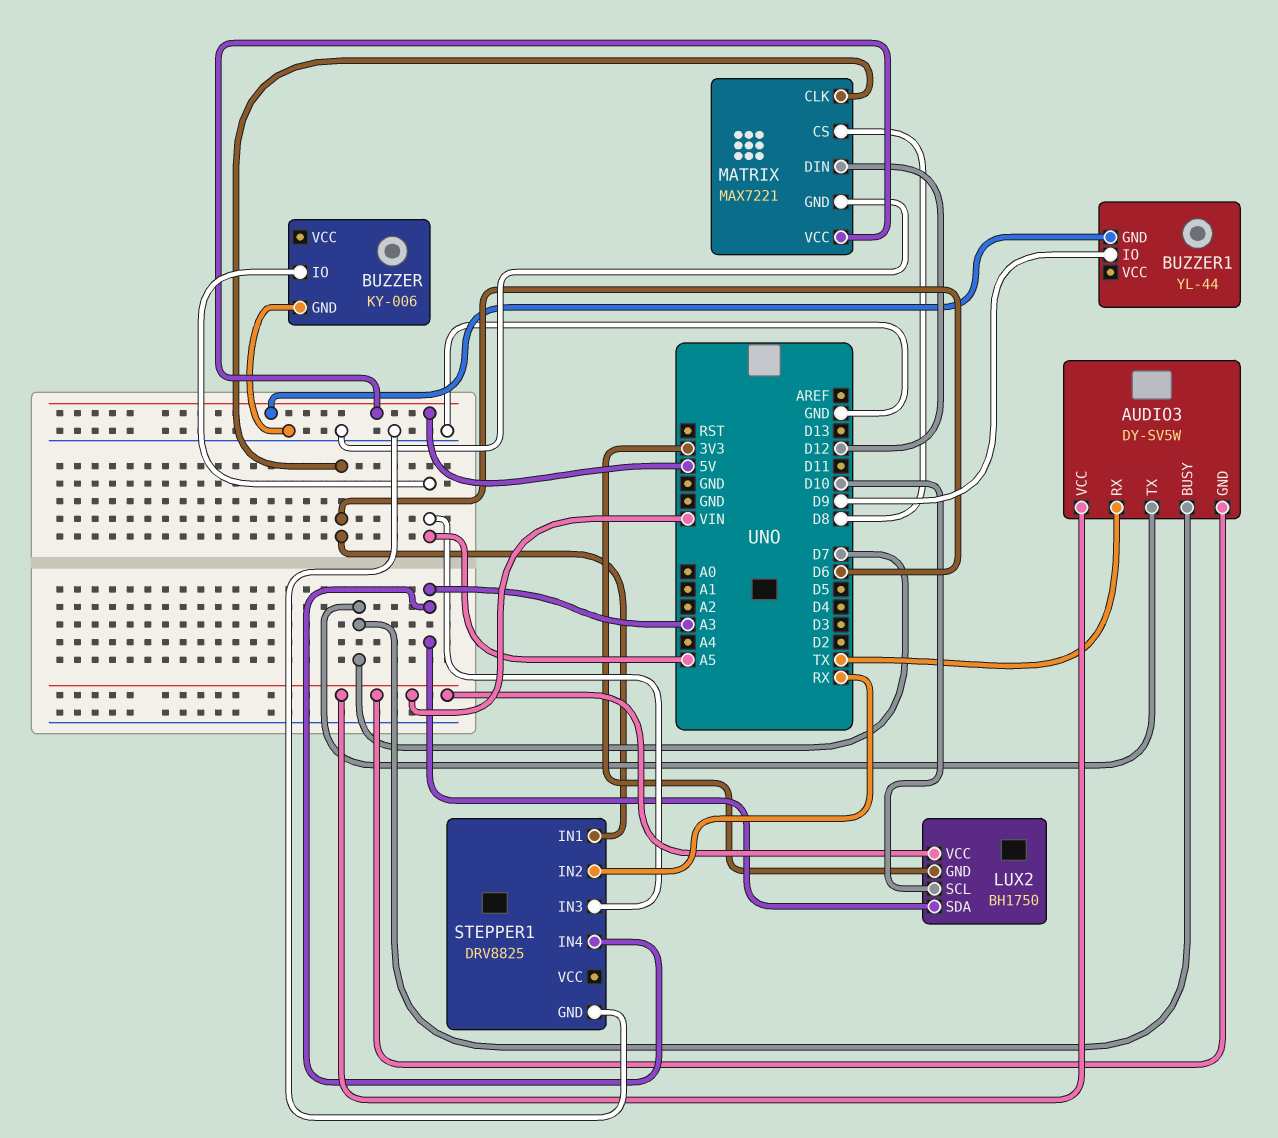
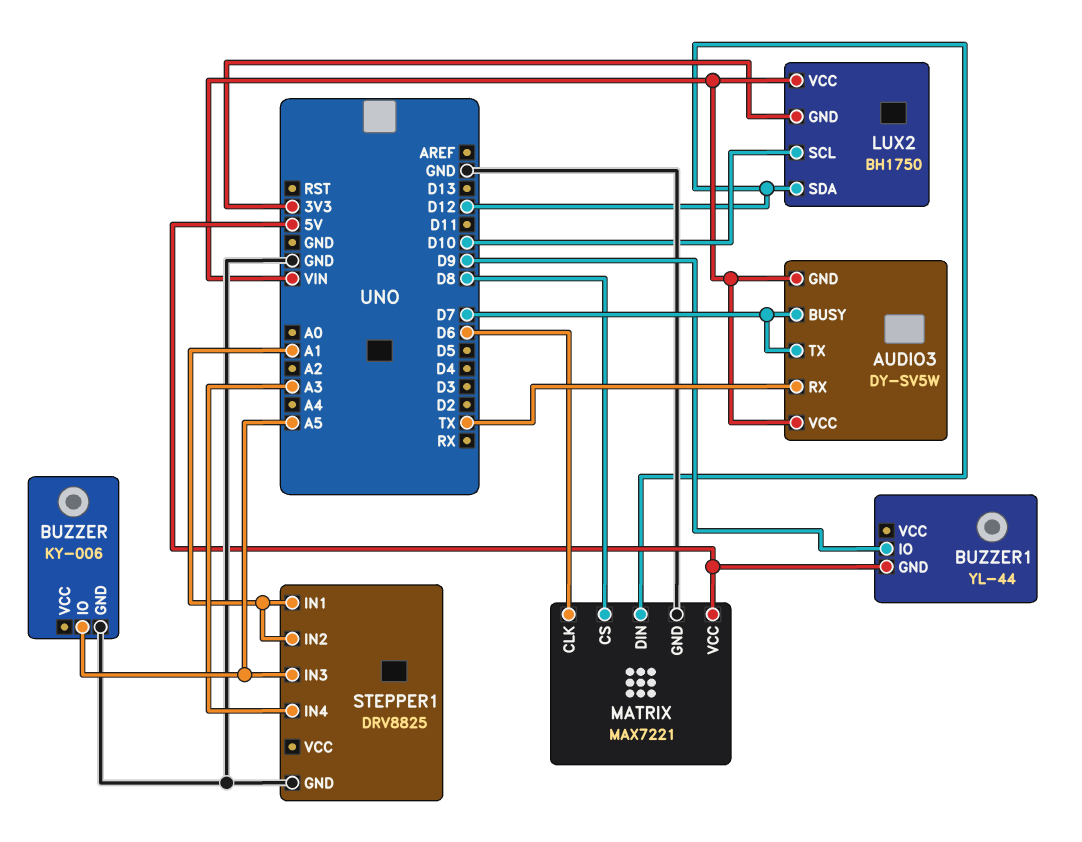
LUX2 pin SDA: A3 -> D12
STEPPER1 pin IN1: D6 -> A1
STEPPER1 pin IN2: RX -> A1

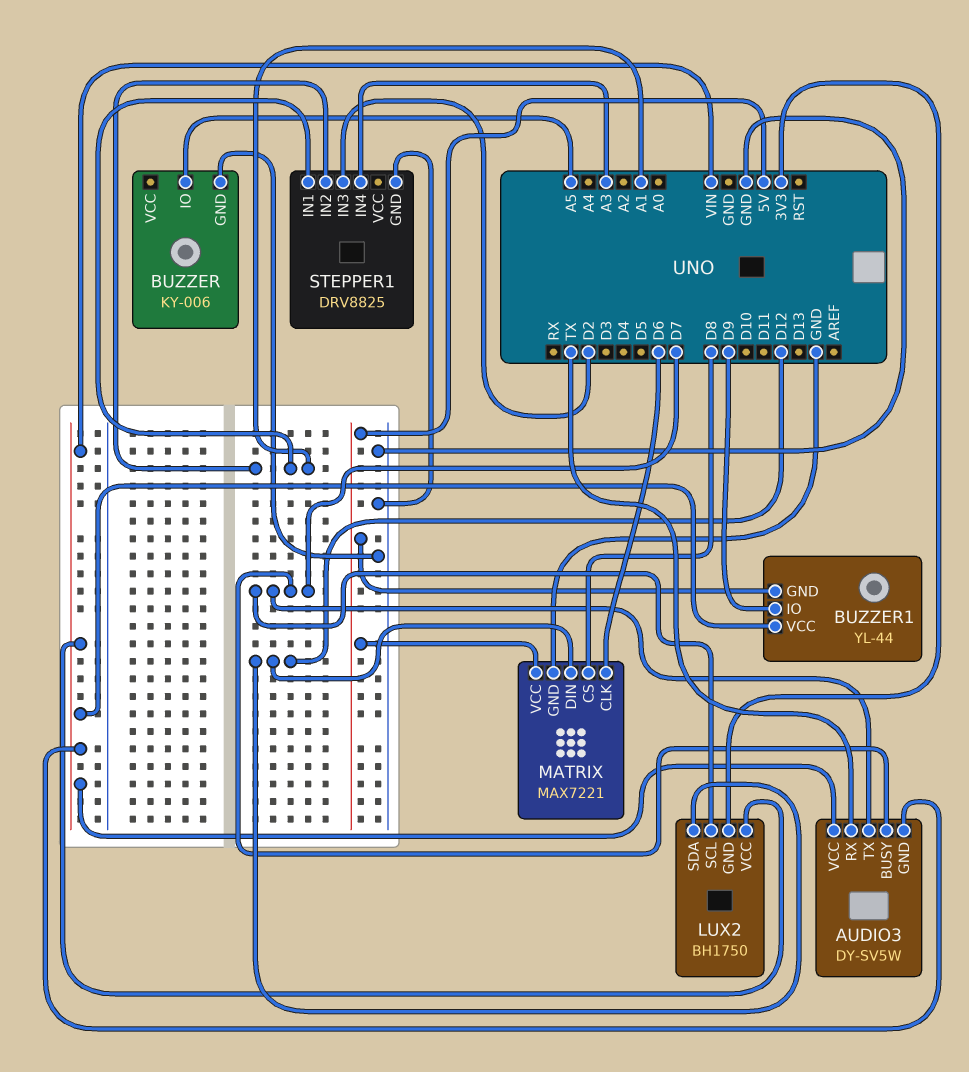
BUZZER1 pin VCC: none -> VIN
LUX2 pin SCL: D10 -> D7
STEPPER1 pin IN3: A5 -> D2

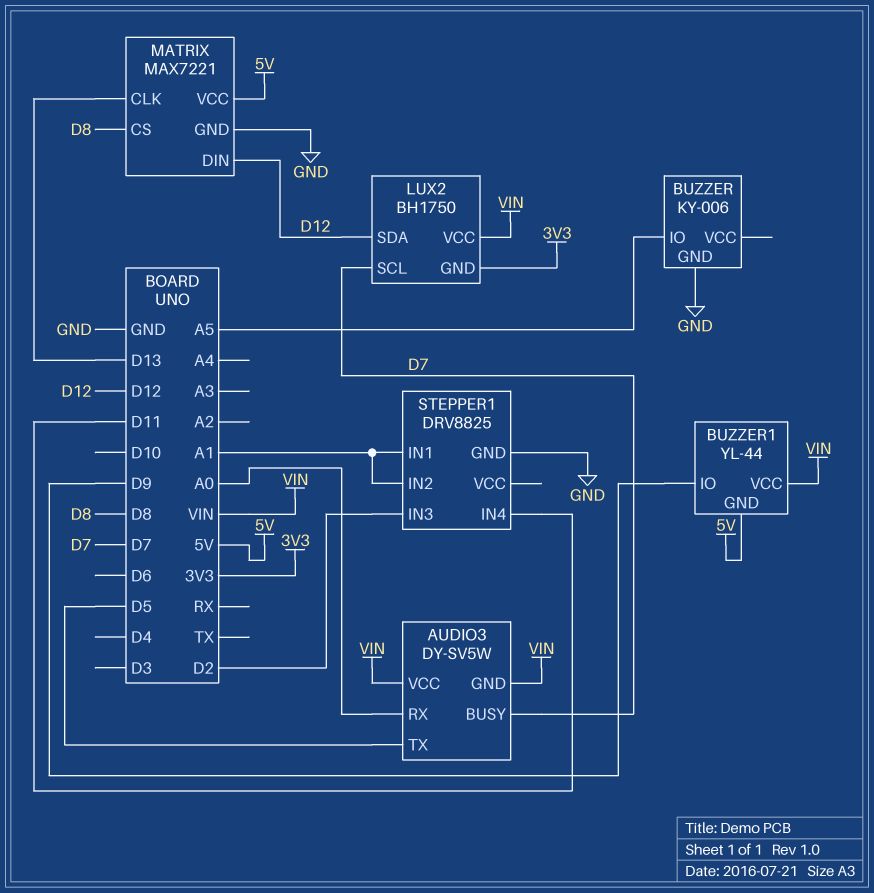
AUDIO3 pin RX: TX -> A0
AUDIO3 pin TX: D7 -> D5
MATRIX pin CLK: D6 -> D13
STEPPER1 pin IN4: A3 -> D11

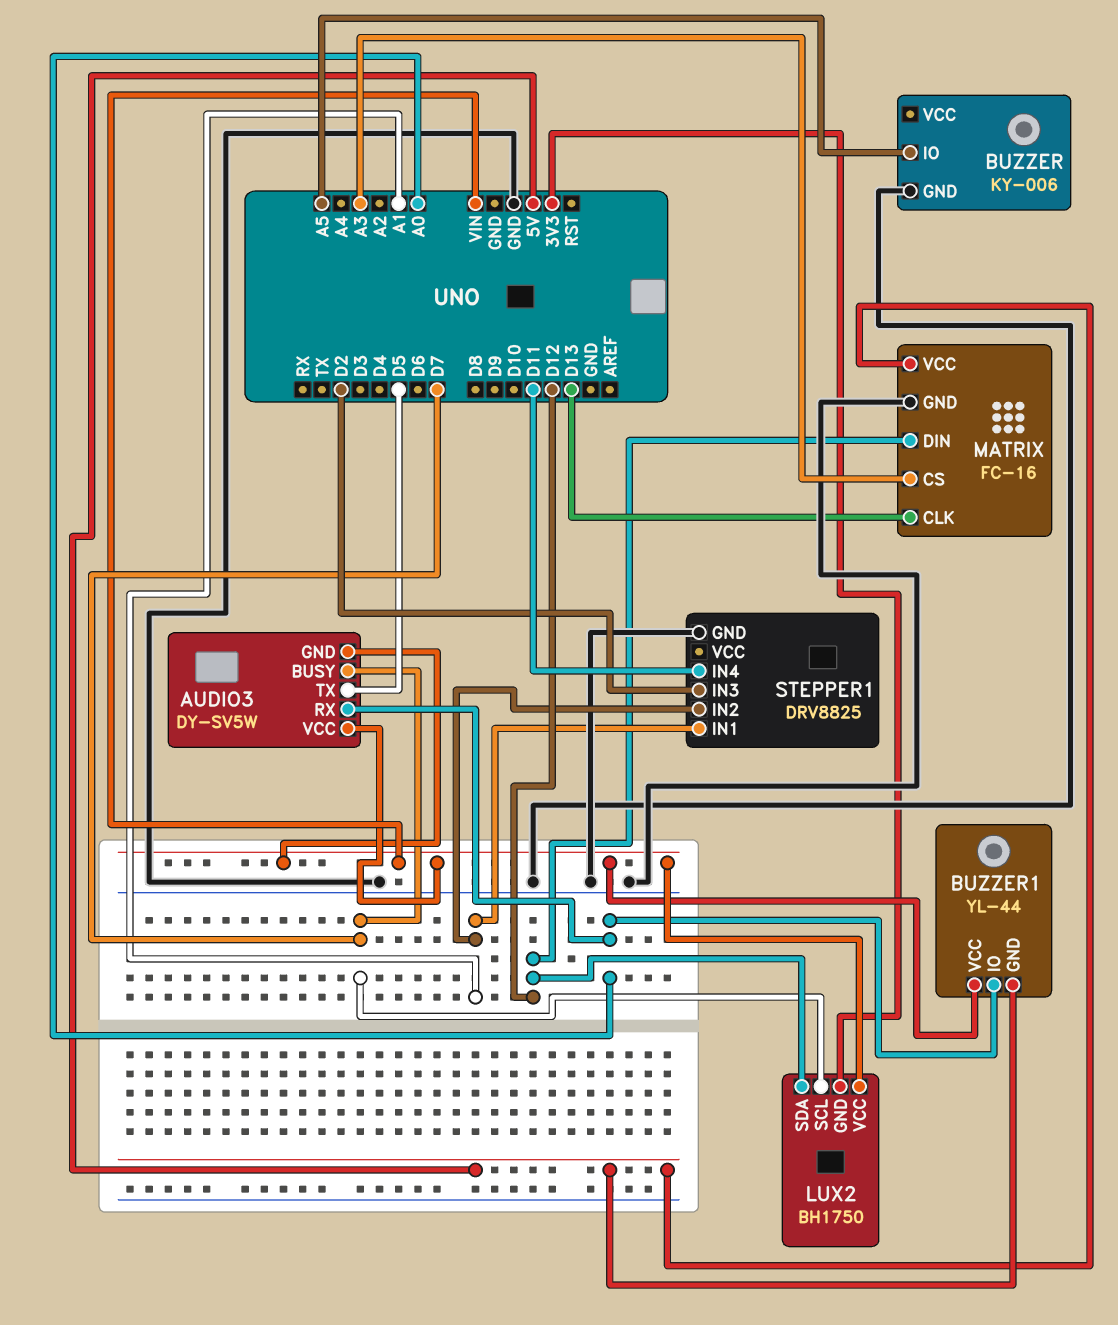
BUZZER1 pin IO: D9 -> A0
MATRIX: MAX7221 -> FC-16
MATRIX pin CS: D8 -> A3

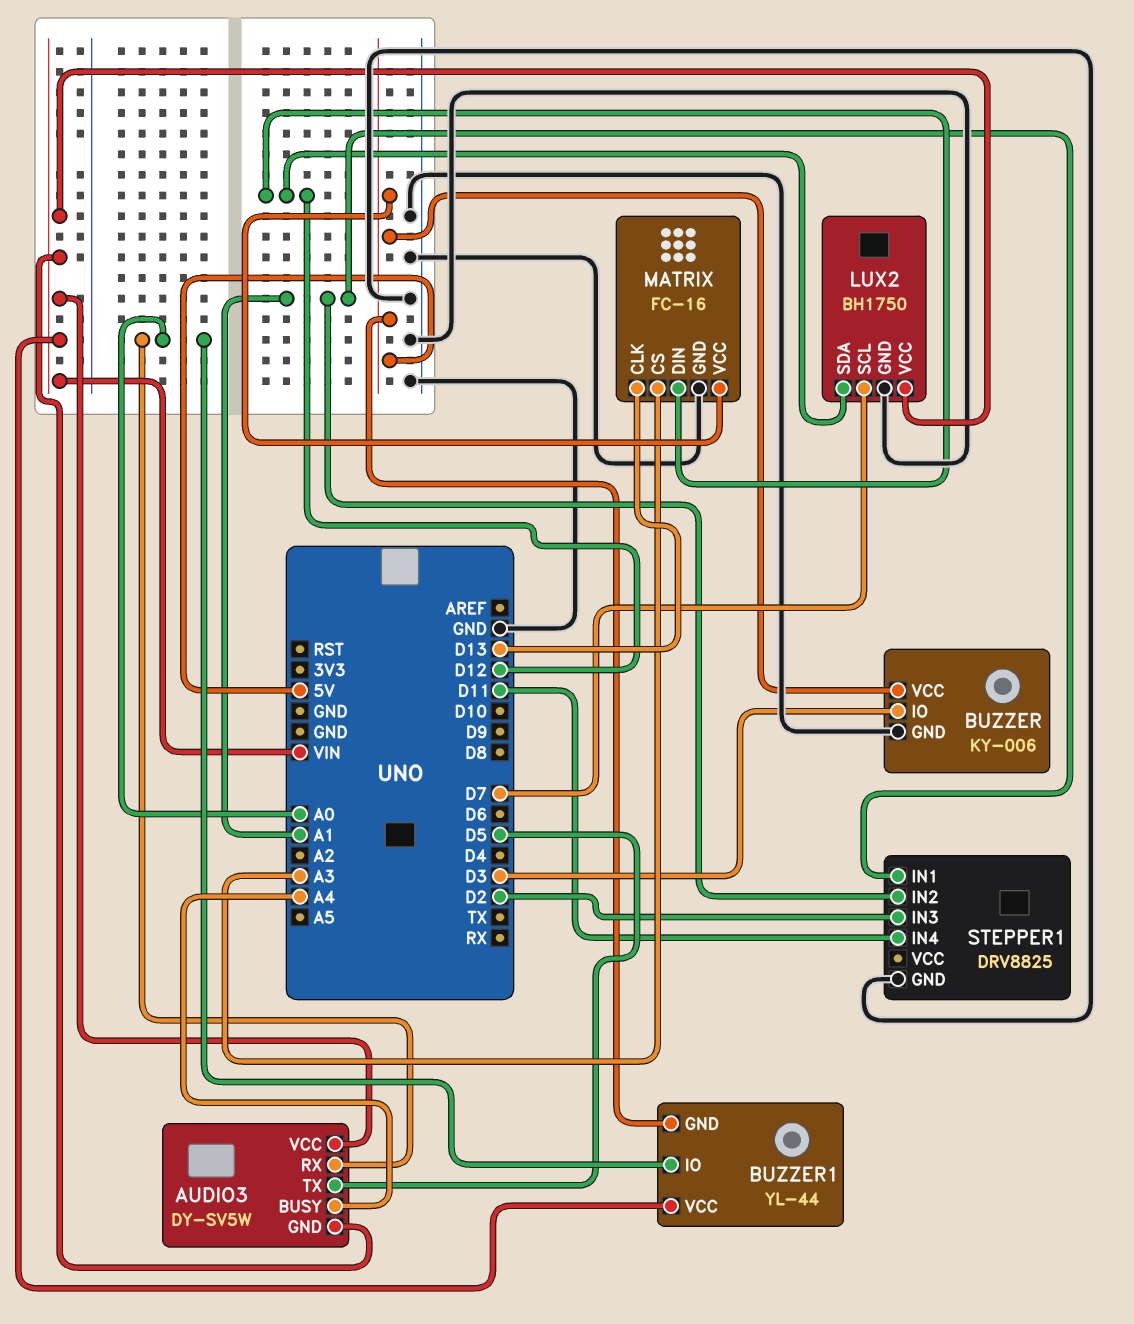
AUDIO3 pin BUSY: D7 -> A4
BUZZER pin IO: A5 -> D3
BUZZER pin VCC: none -> 5V
LUX2 pin GND: 3V3 -> GND

